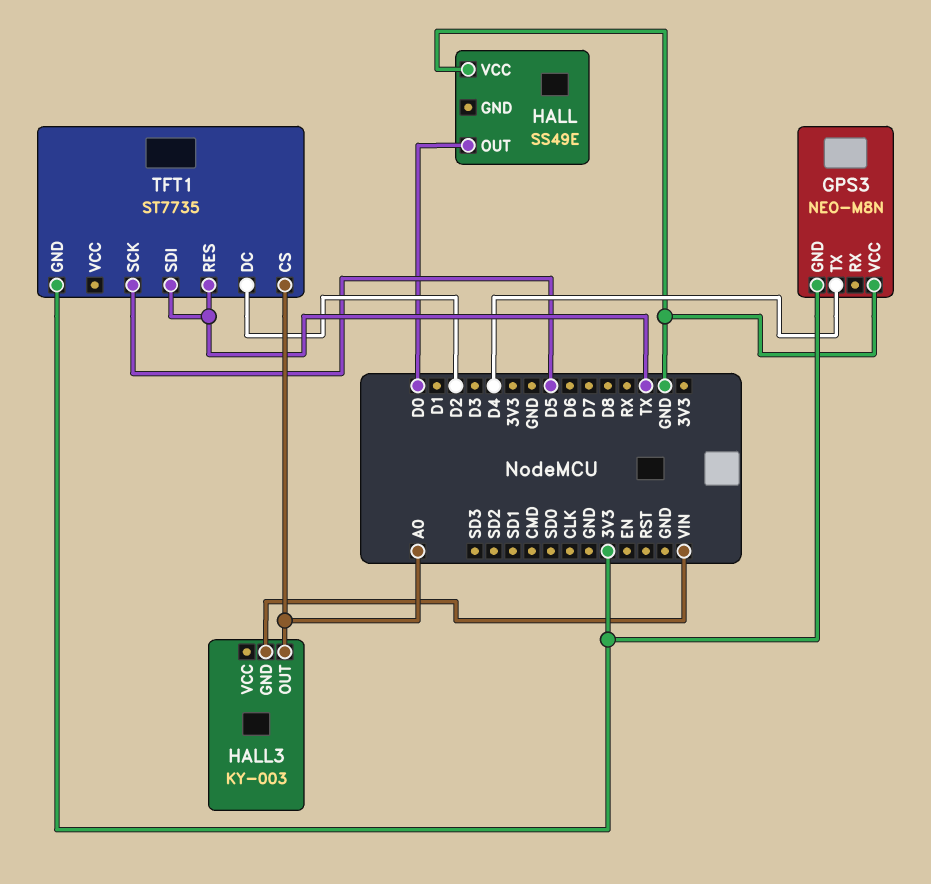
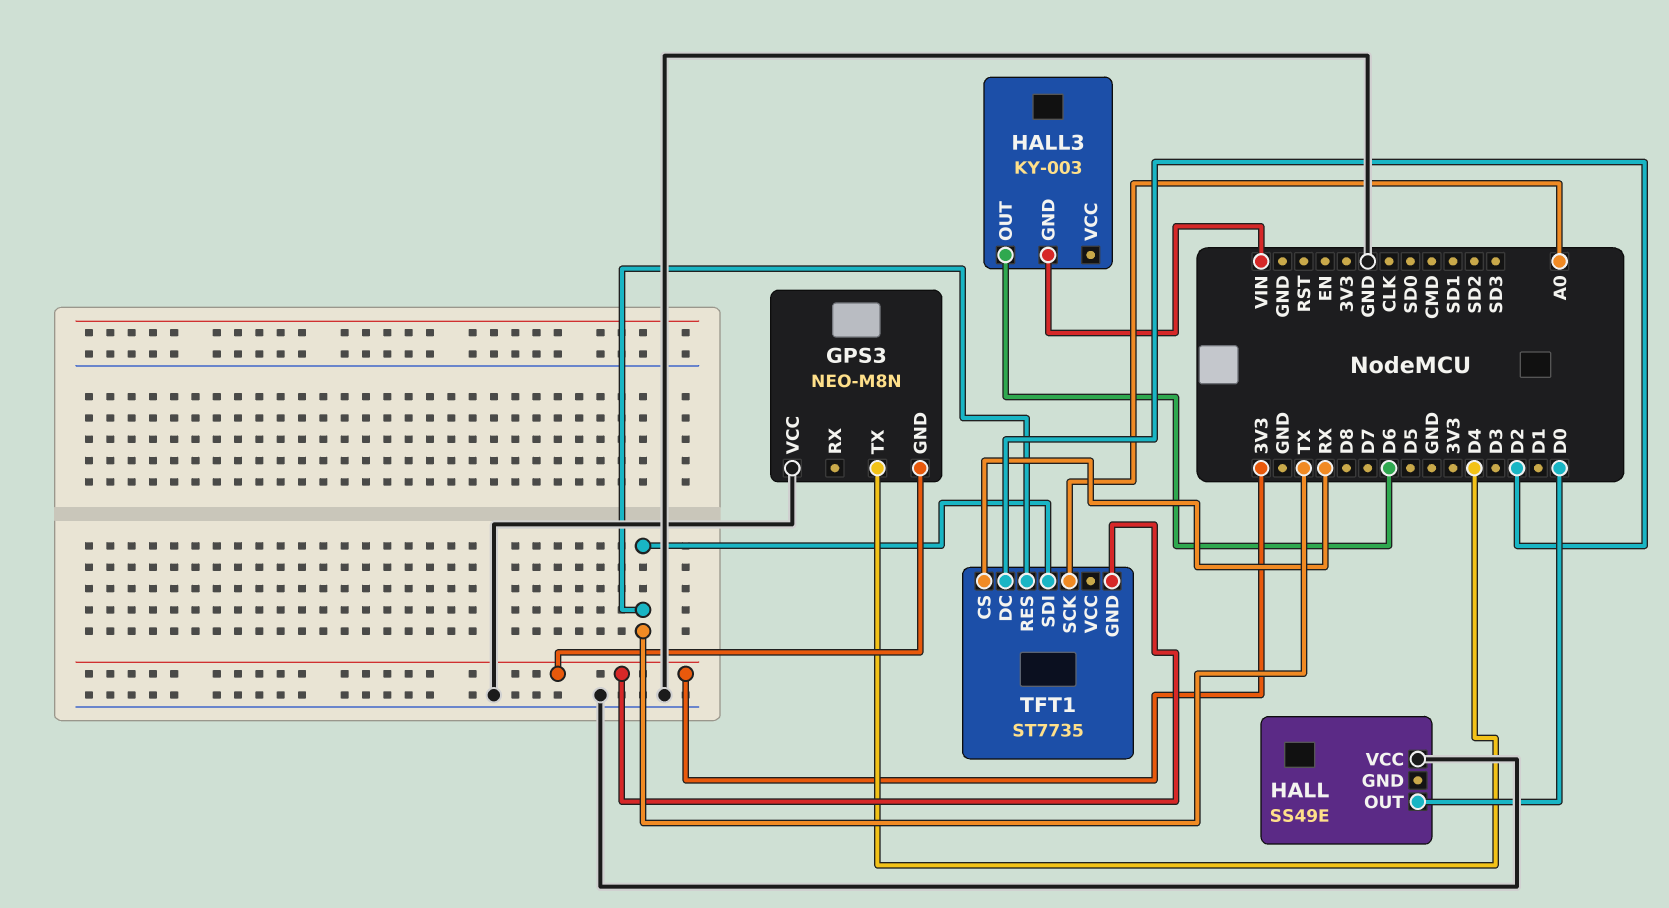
HALL3 pin OUT: A0 -> D6
TFT1 pin CS: A0 -> RX
TFT1 pin SCK: D5 -> A0

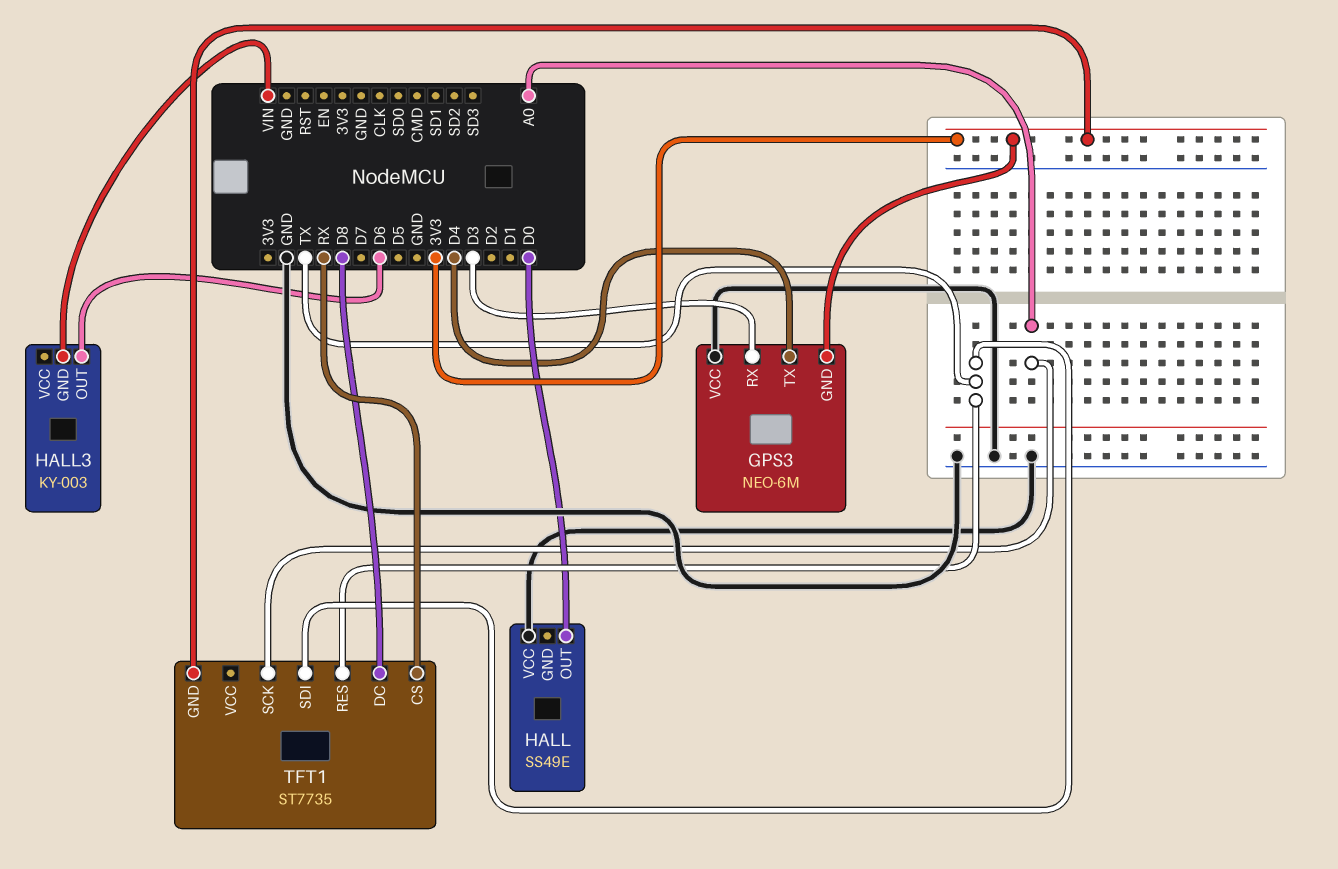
GPS3: NEO-M8N -> NEO-6M
GPS3 pin RX: none -> D3
TFT1 pin DC: D2 -> D8

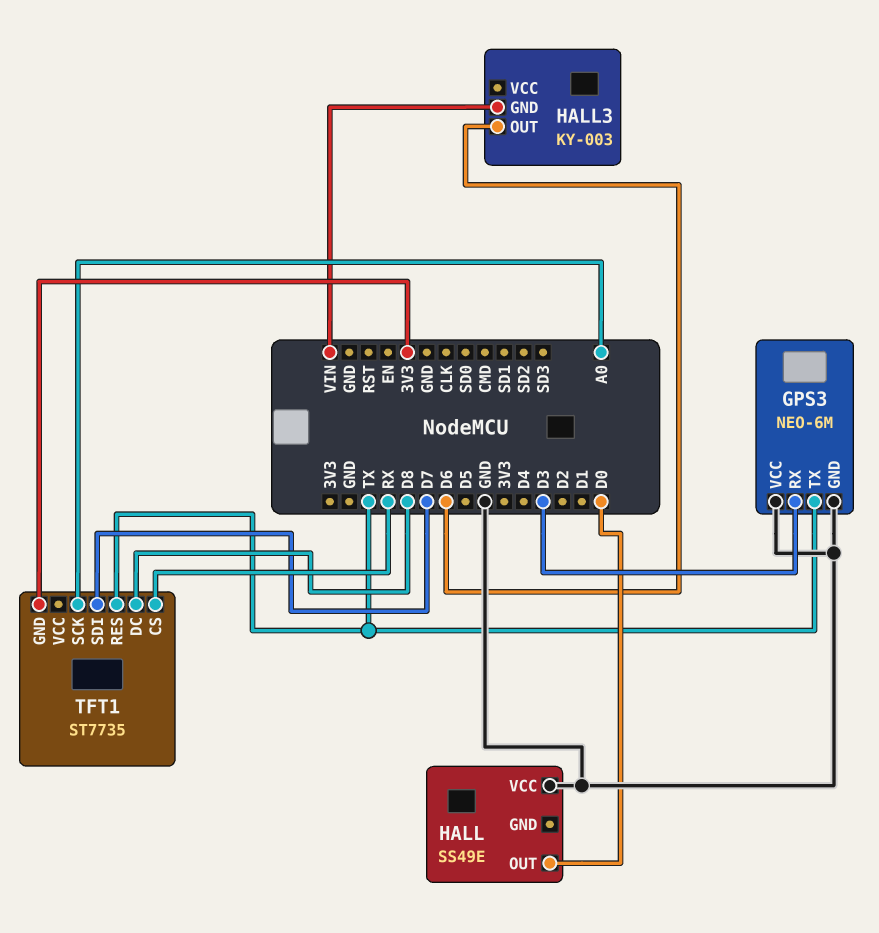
GPS3 pin GND: 3V3 -> GND
GPS3 pin TX: D4 -> TX
TFT1 pin SDI: TX -> D7

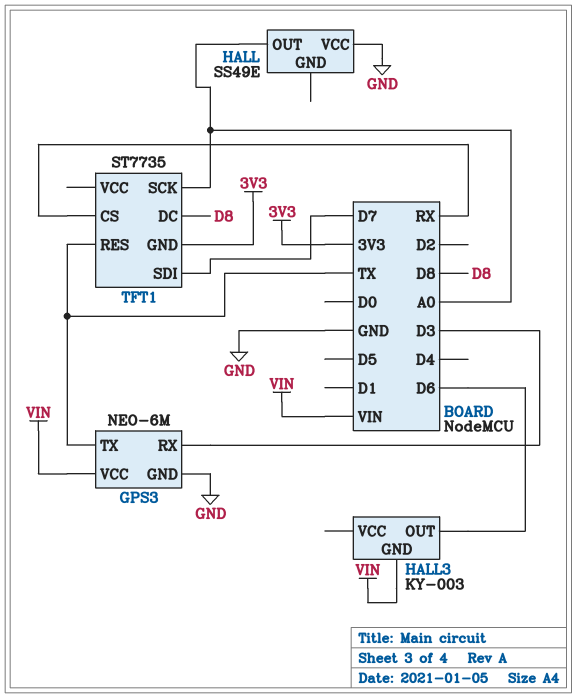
GPS3 pin VCC: GND -> VIN
HALL pin OUT: D0 -> A0

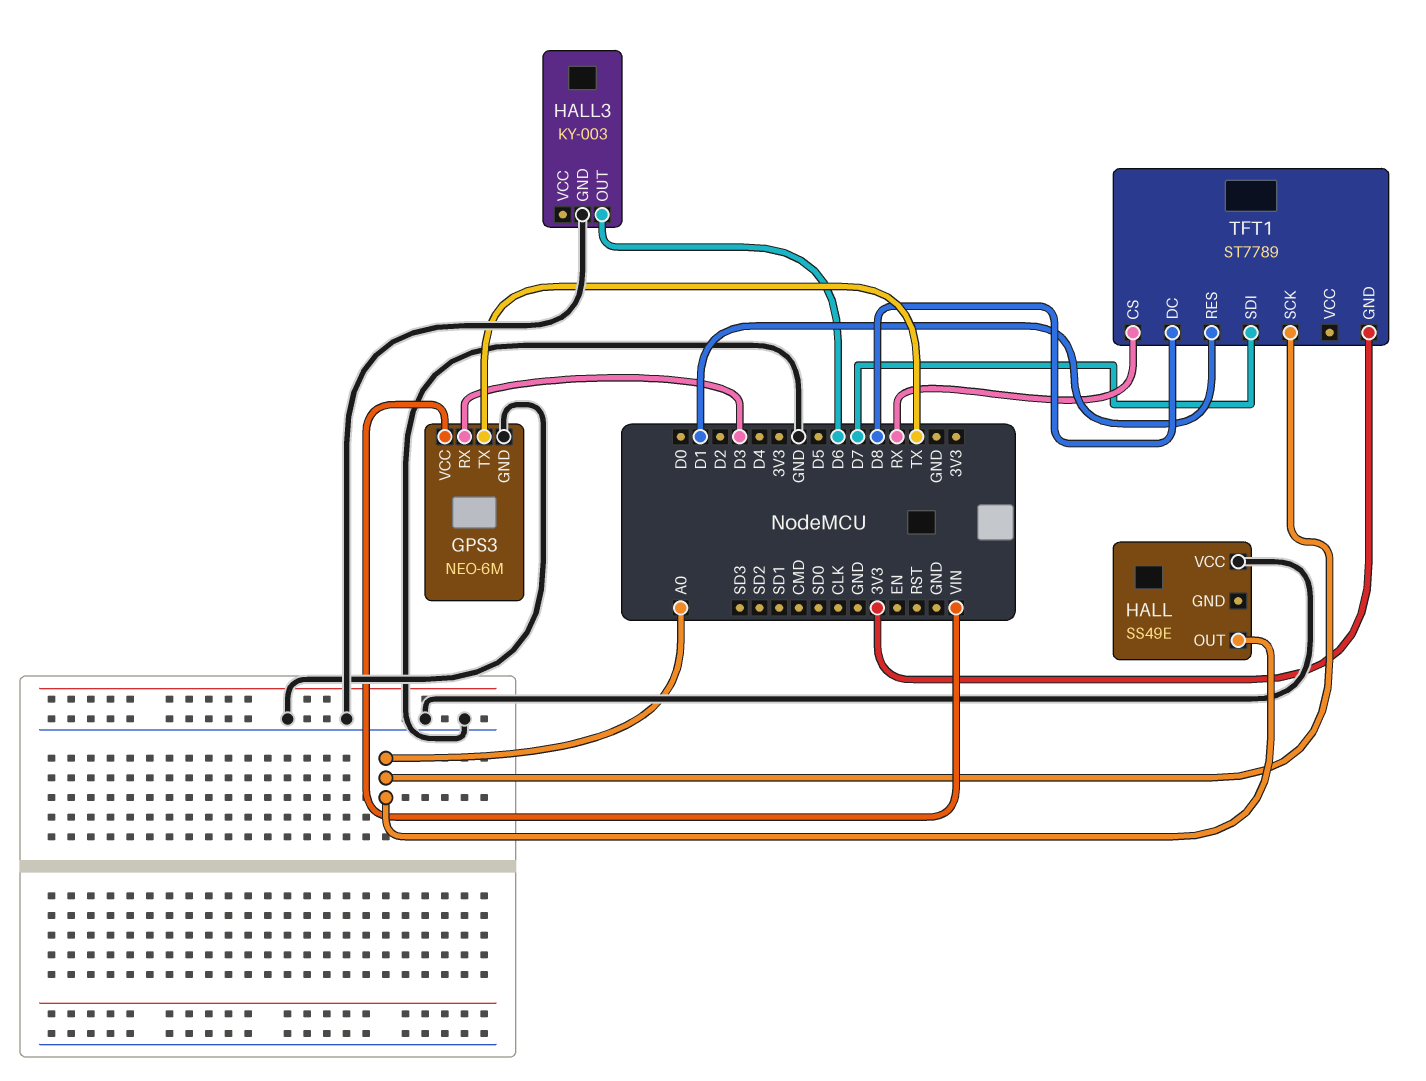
HALL3 pin GND: VIN -> GND
TFT1: ST7735 -> ST7789
TFT1 pin RES: TX -> D1

